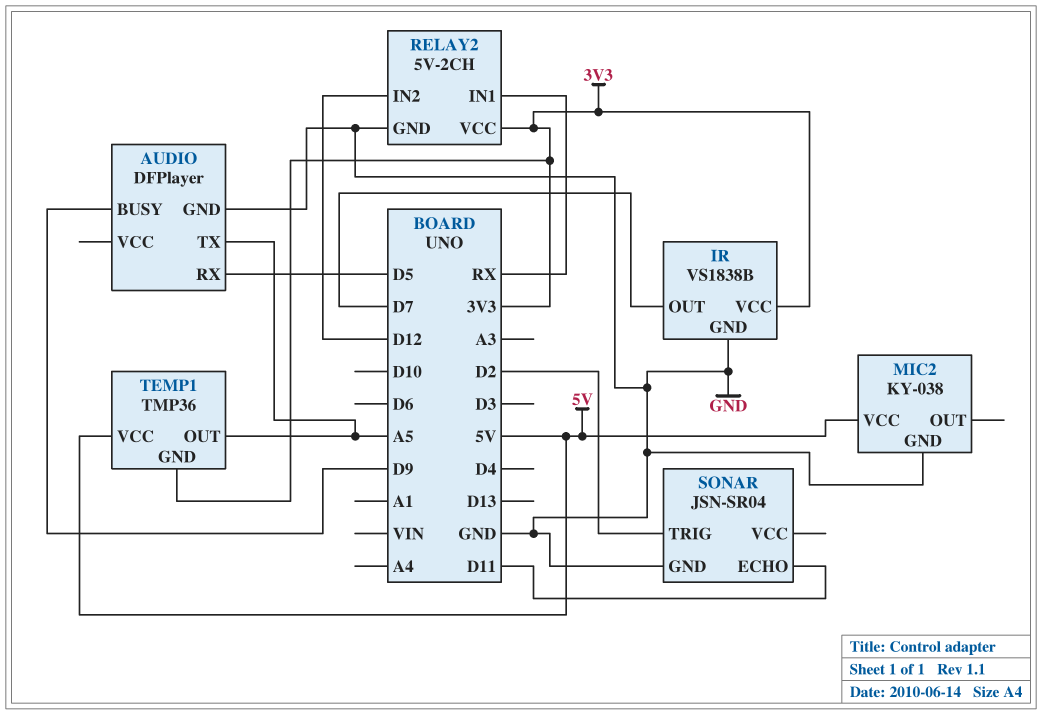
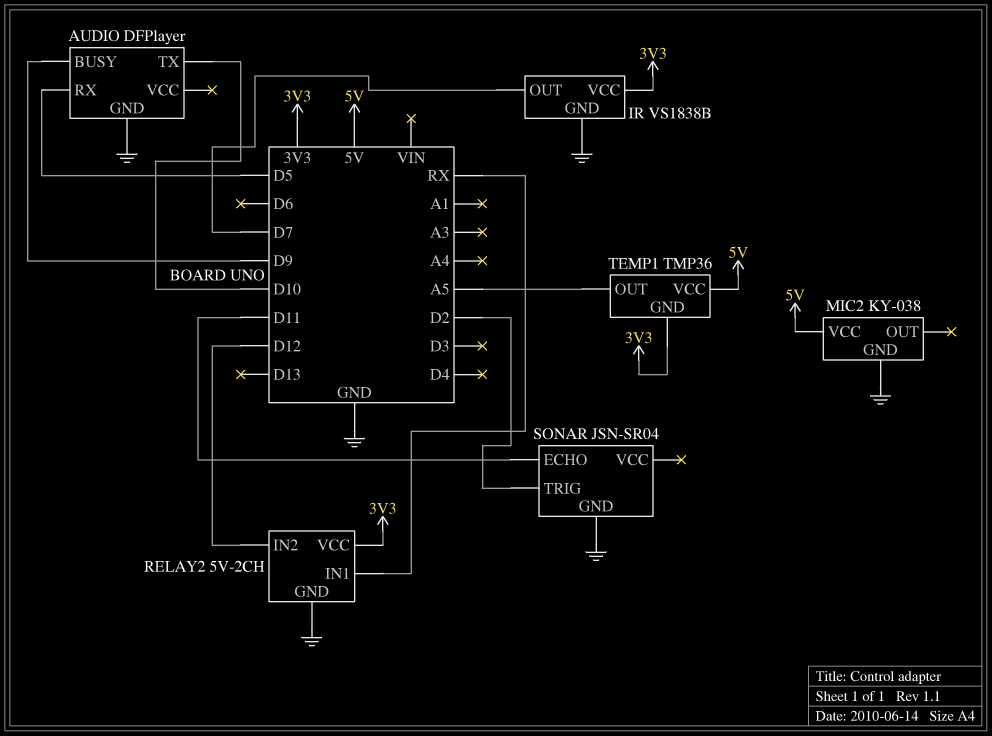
AUDIO pin TX: A5 -> D10

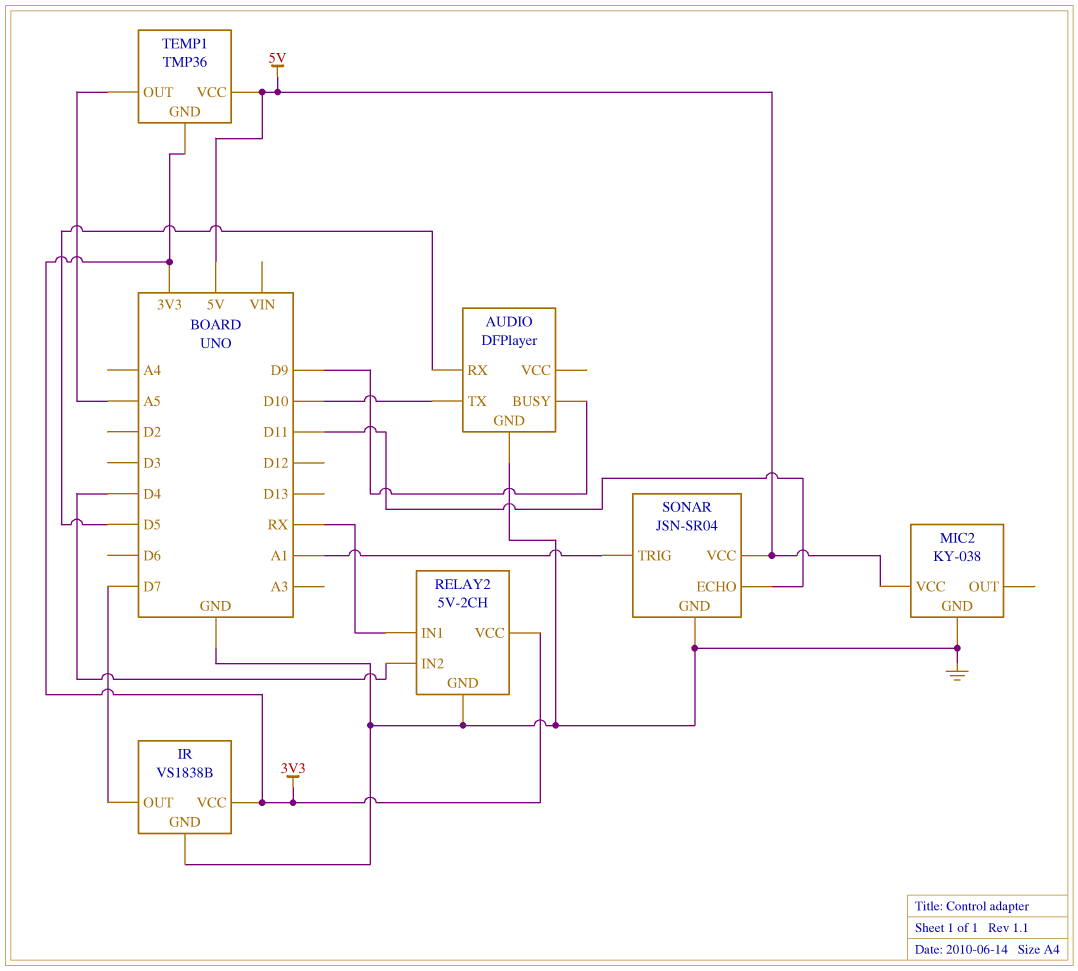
RELAY2 pin IN2: D12 -> D4
SONAR pin TRIG: D2 -> A1
SONAR pin VCC: none -> 5V

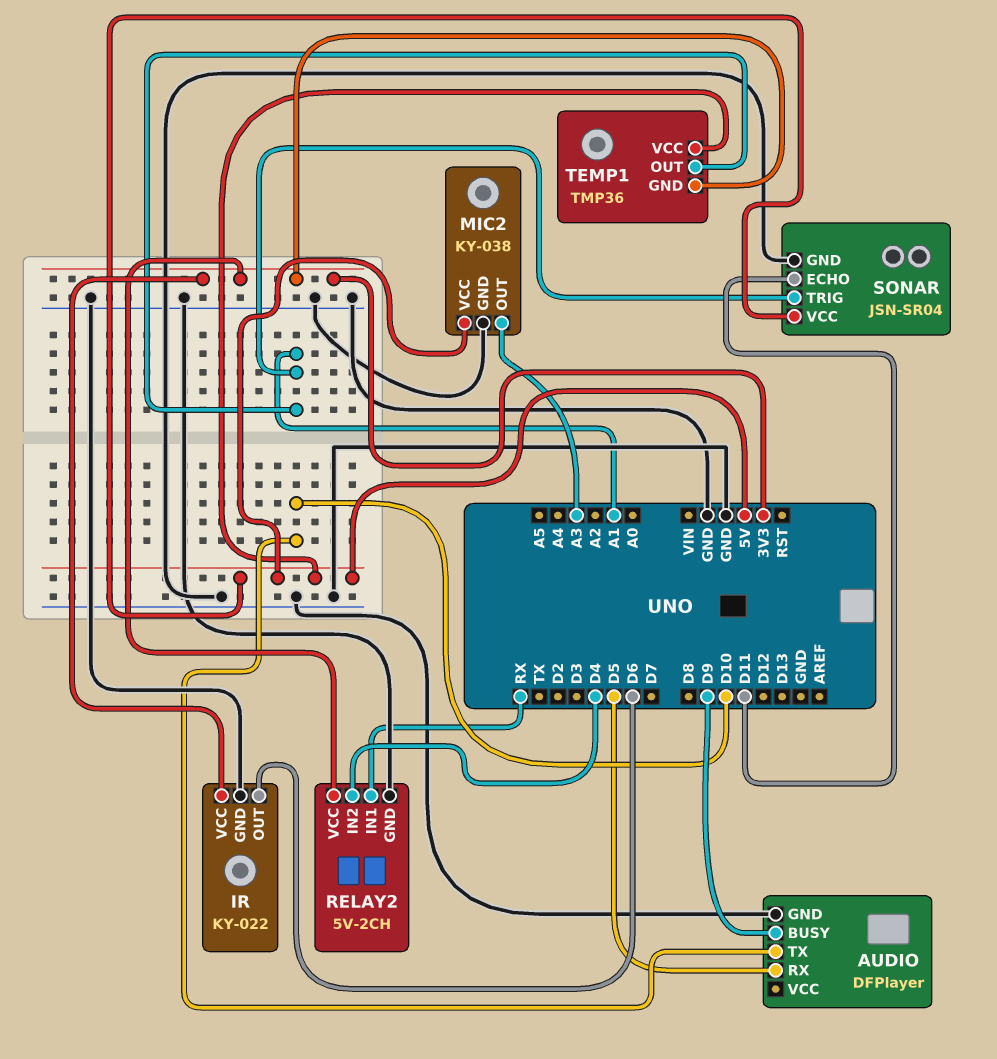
IR: VS1838B -> KY-022
IR pin OUT: D7 -> D6
MIC2 pin OUT: none -> A3
TEMP1 pin OUT: A5 -> A1

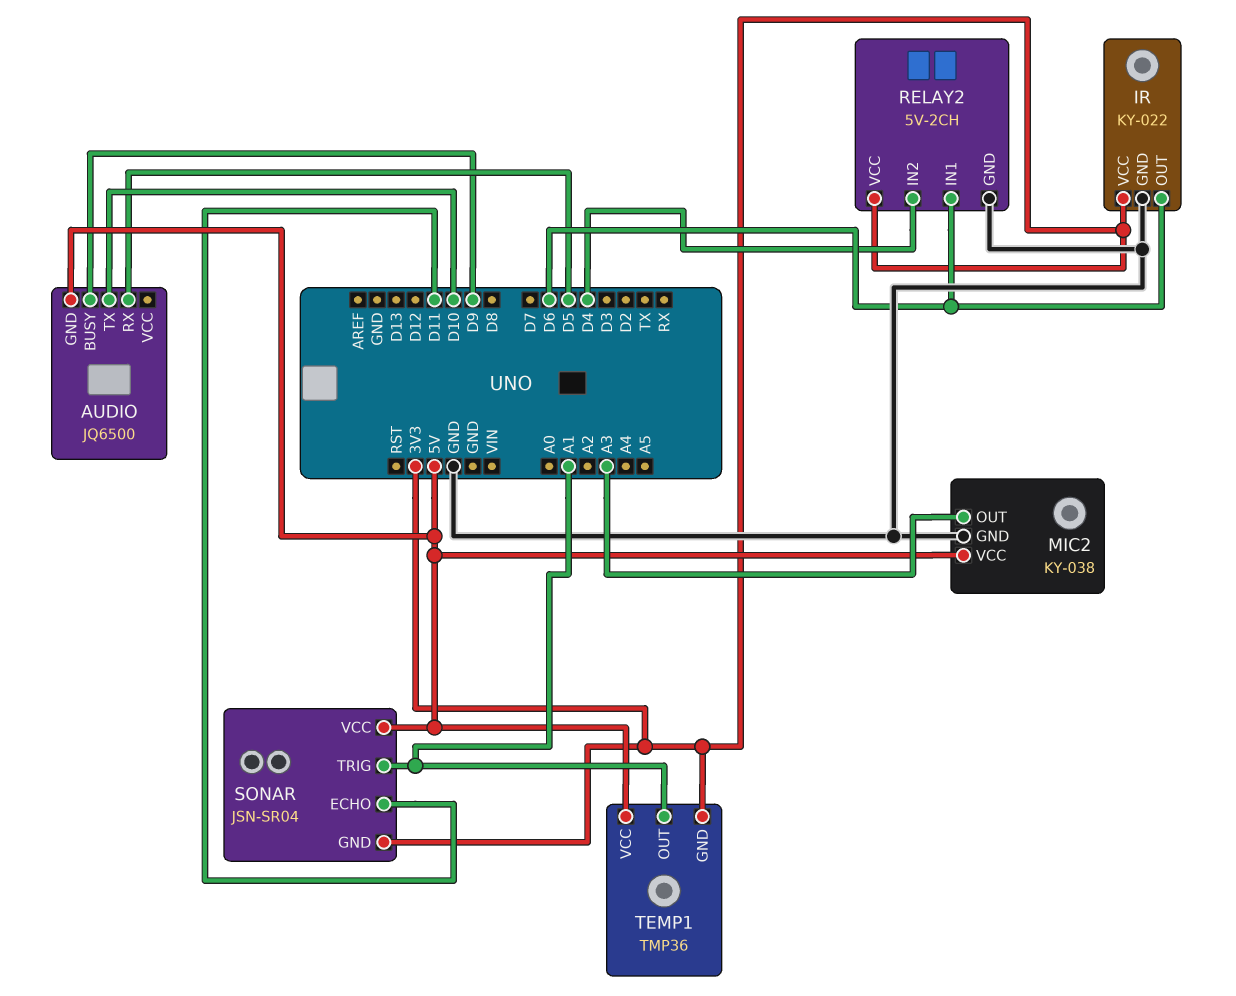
AUDIO: DFPlayer -> JQ6500
AUDIO pin GND: GND -> 5V
RELAY2 pin IN1: RX -> D6
SONAR pin GND: GND -> 3V3

